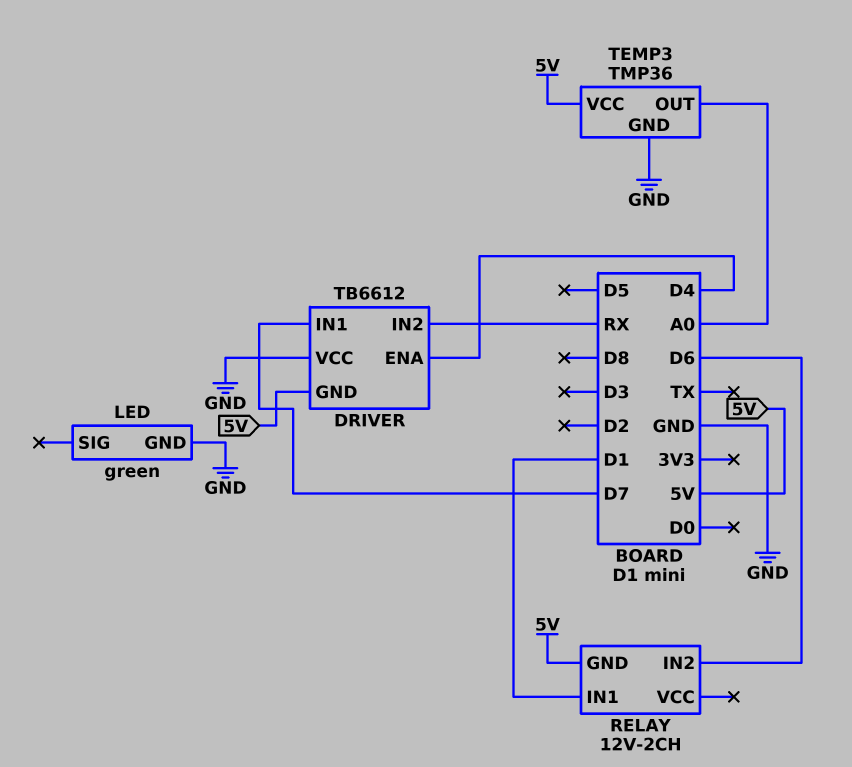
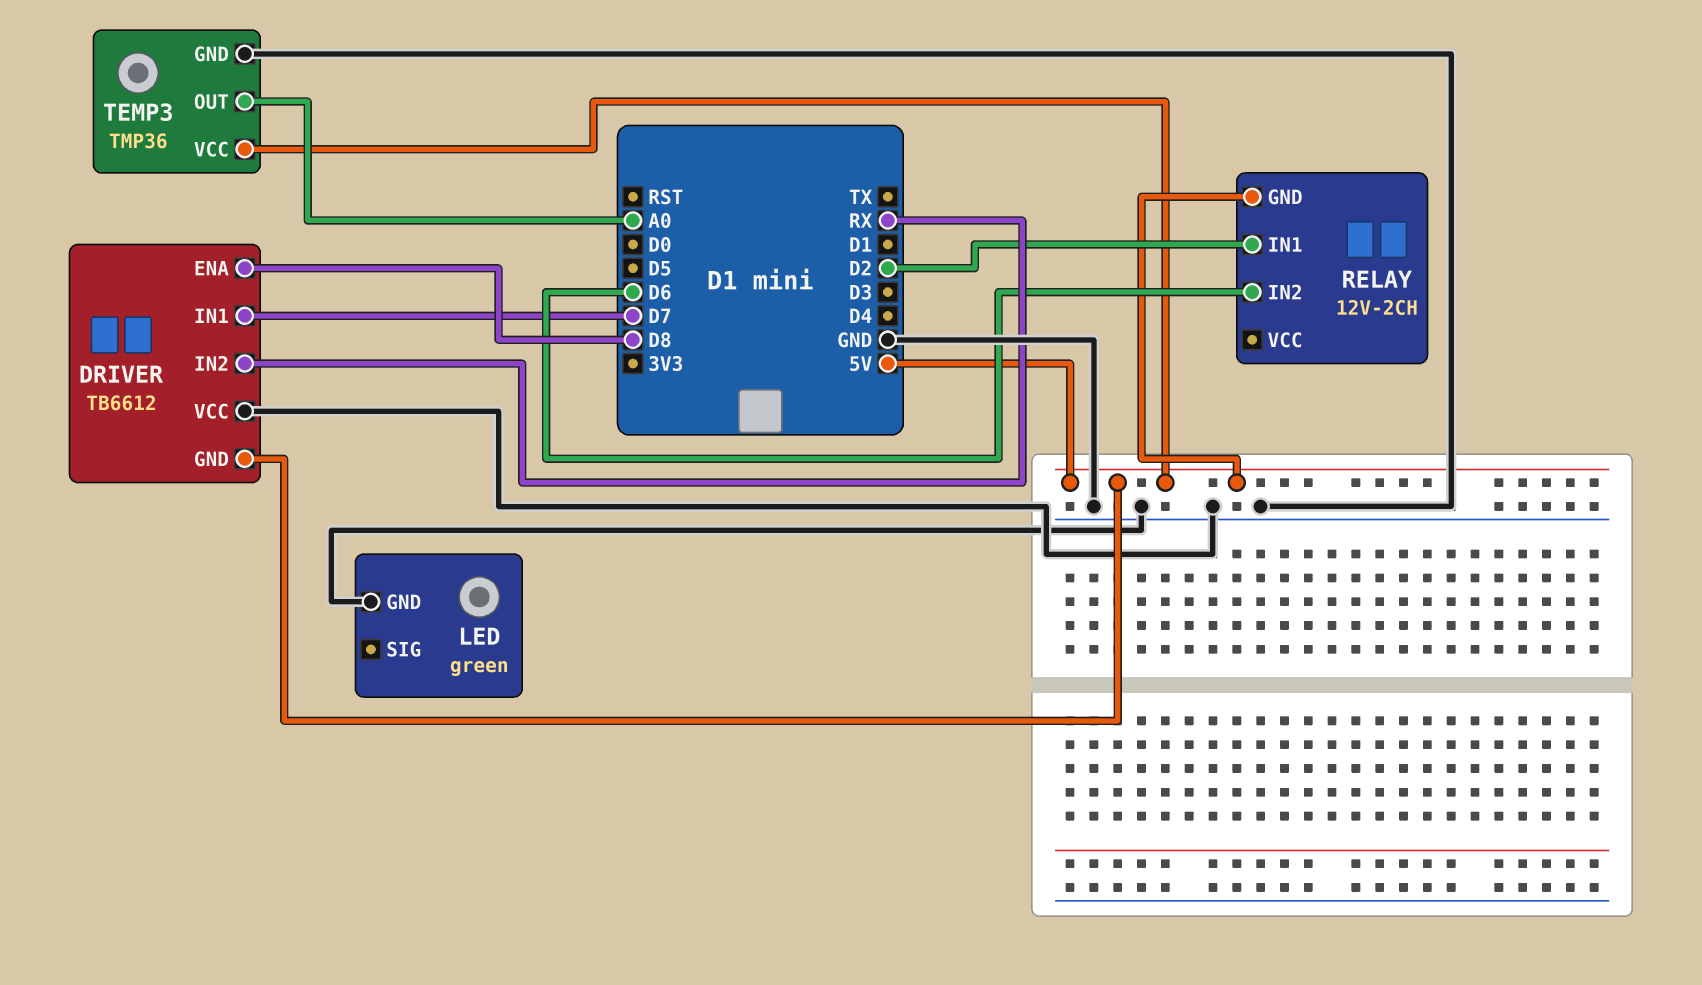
DRIVER pin ENA: D4 -> D8
RELAY pin IN1: D1 -> D2

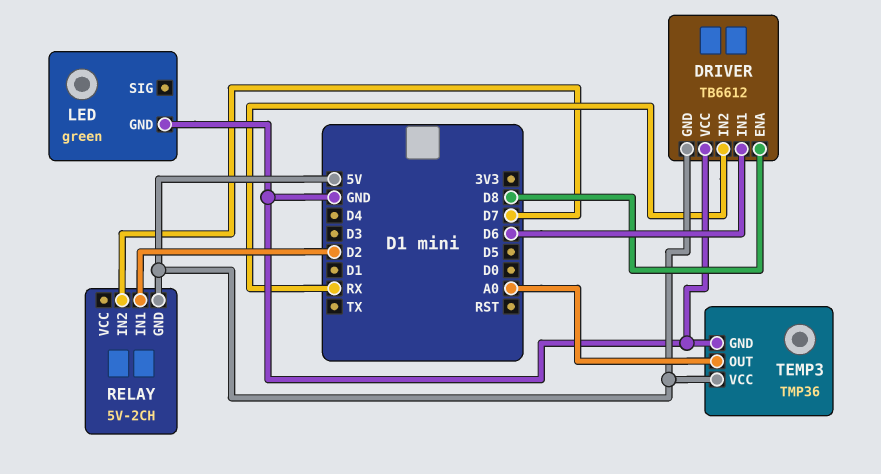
DRIVER pin IN1: D7 -> D6
RELAY: 12V-2CH -> 5V-2CH
RELAY pin IN2: D6 -> D7

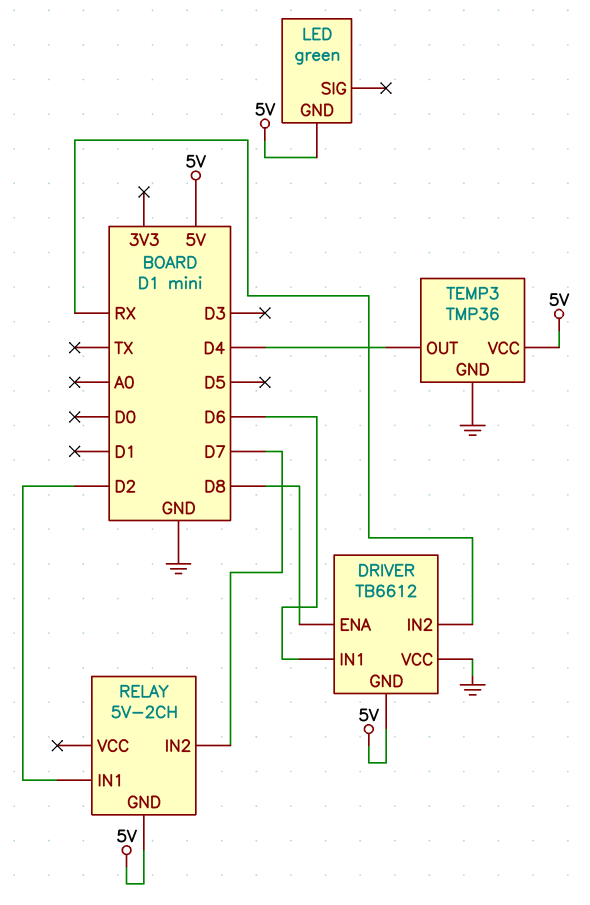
LED pin GND: GND -> 5V
TEMP3 pin OUT: A0 -> D4

